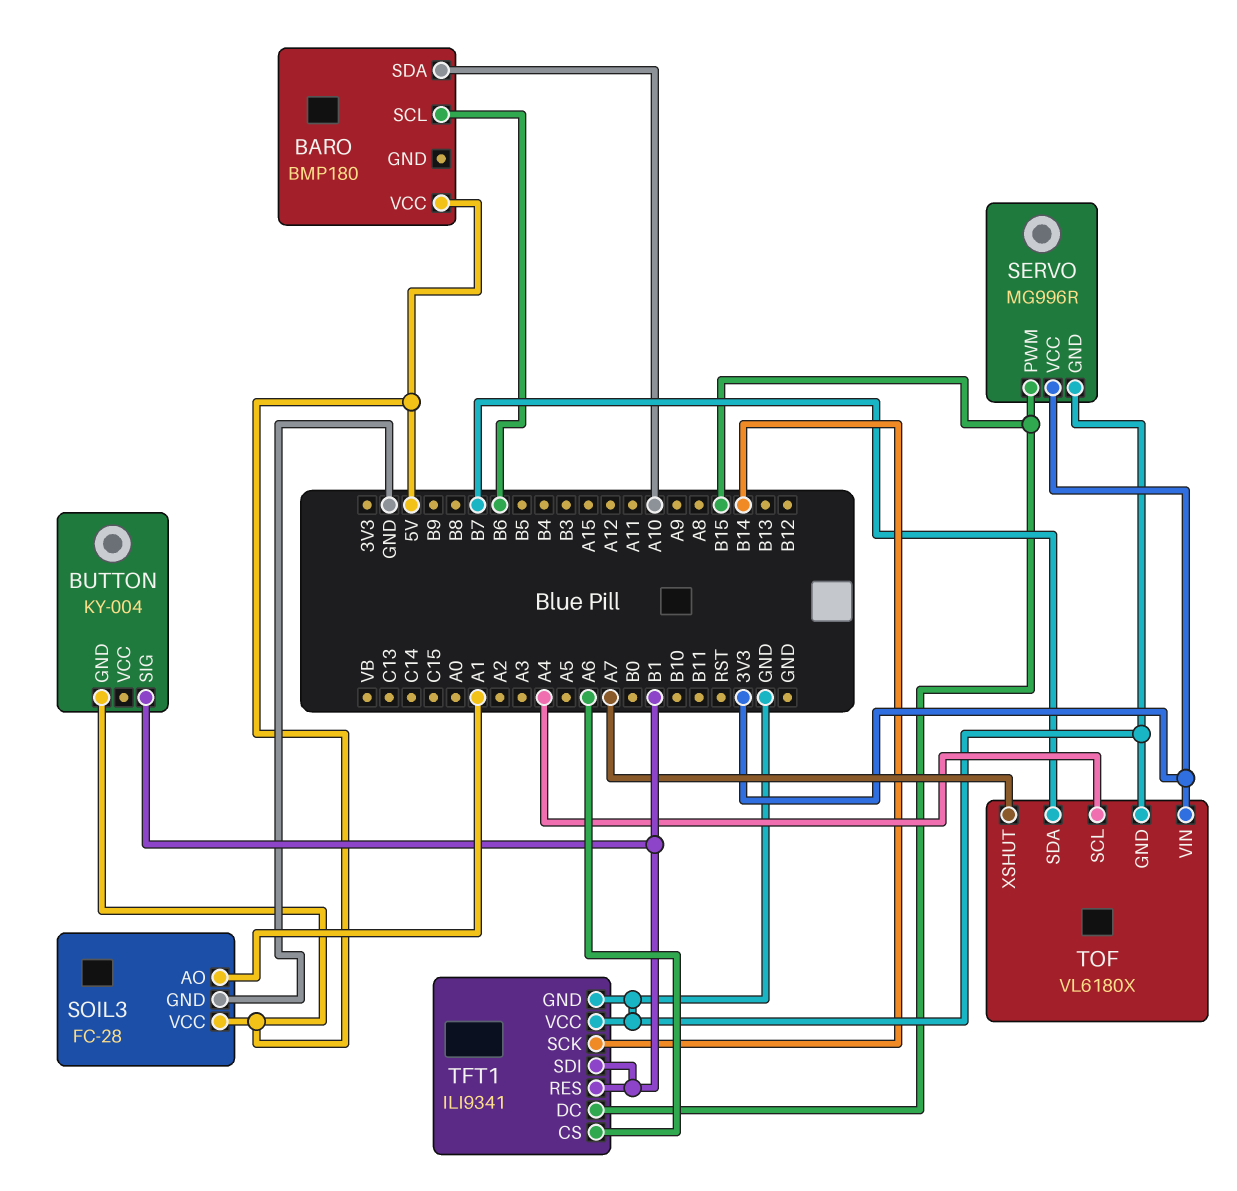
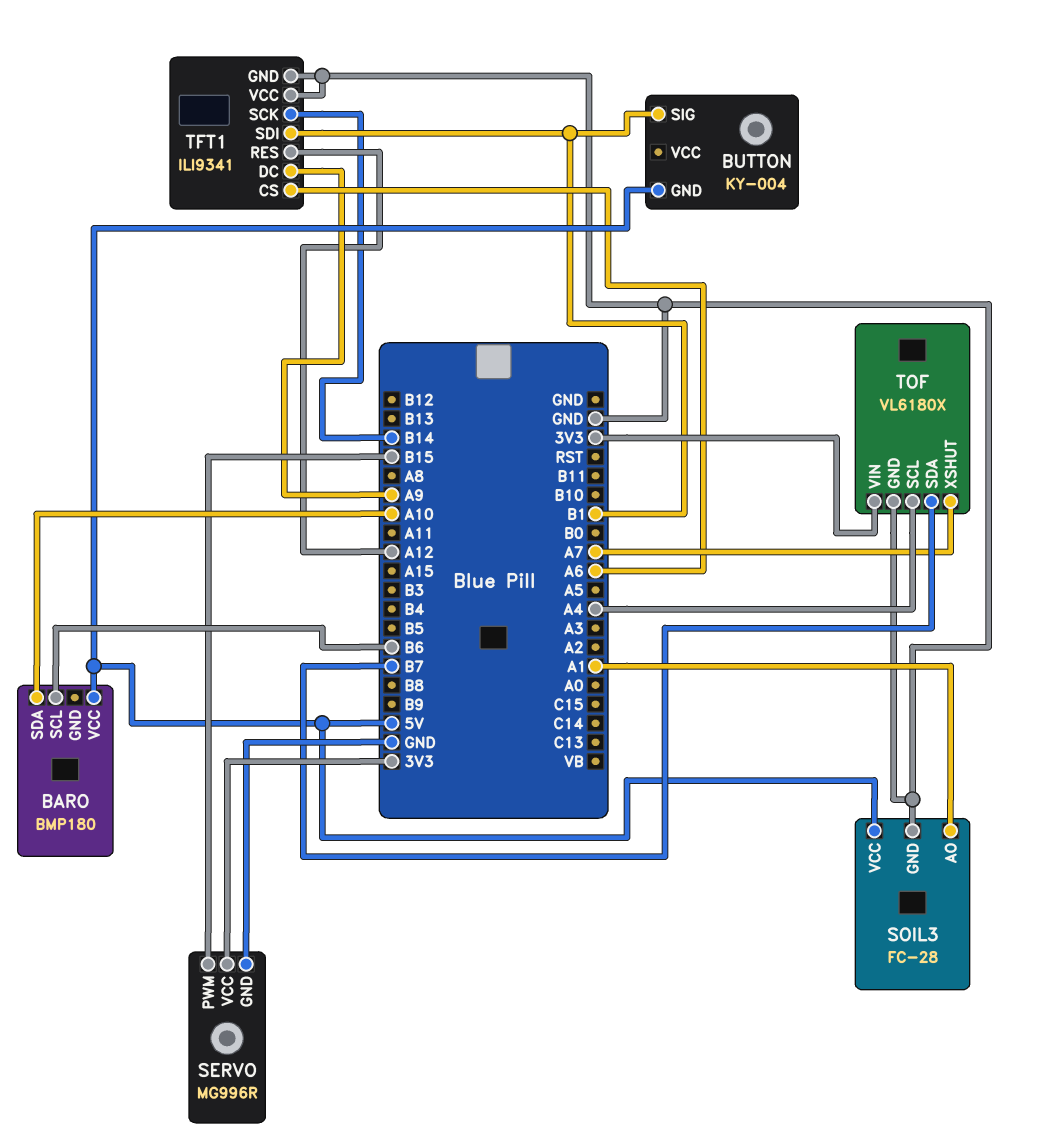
TFT1 pin DC: B15 -> A9
TFT1 pin RES: B1 -> A12

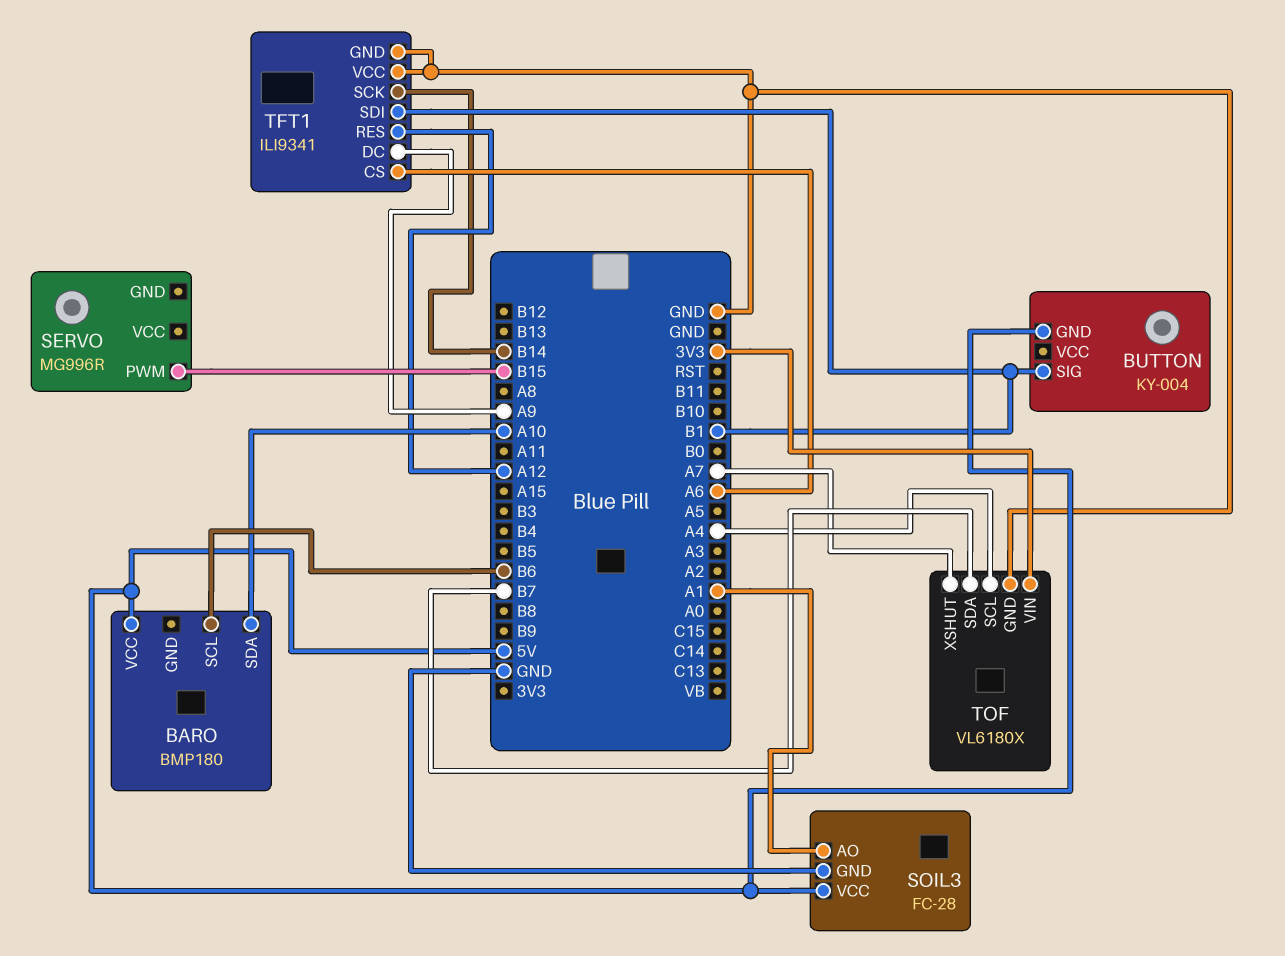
SERVO pin GND: GND -> none
SERVO pin VCC: 3V3 -> none

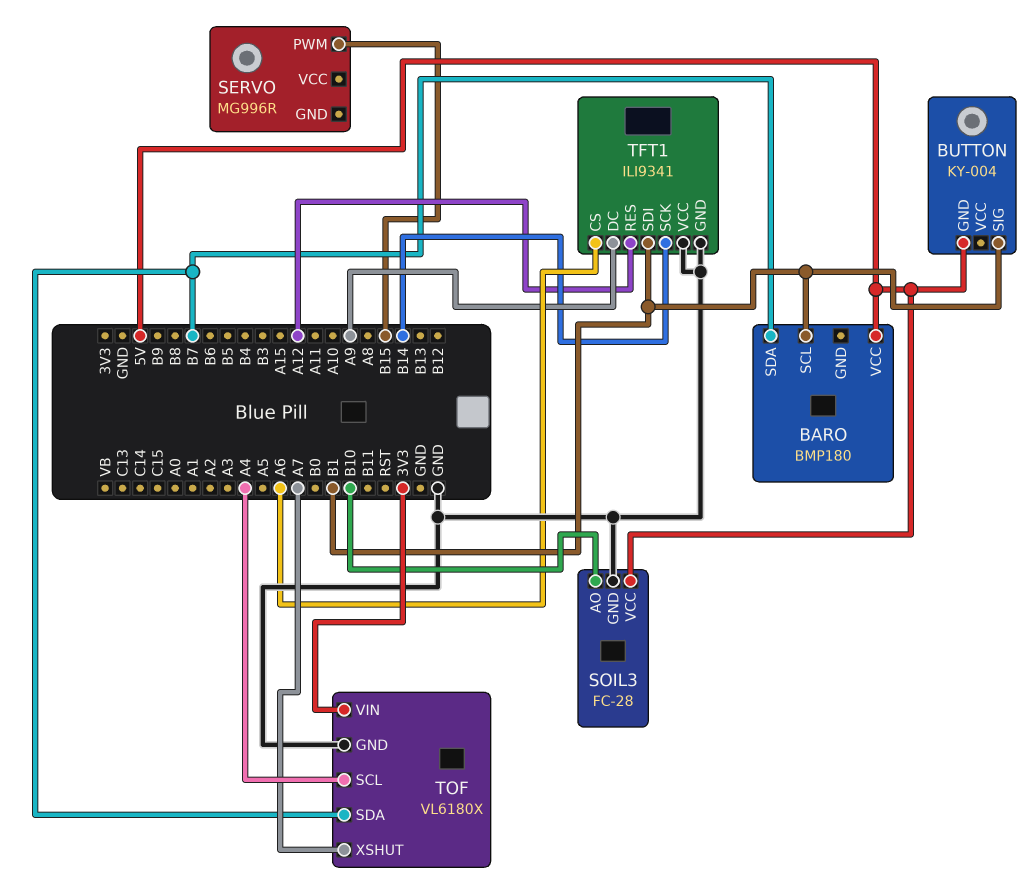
BARO pin SCL: B6 -> B1
BARO pin SDA: A10 -> B7
SOIL3 pin AO: A1 -> B10

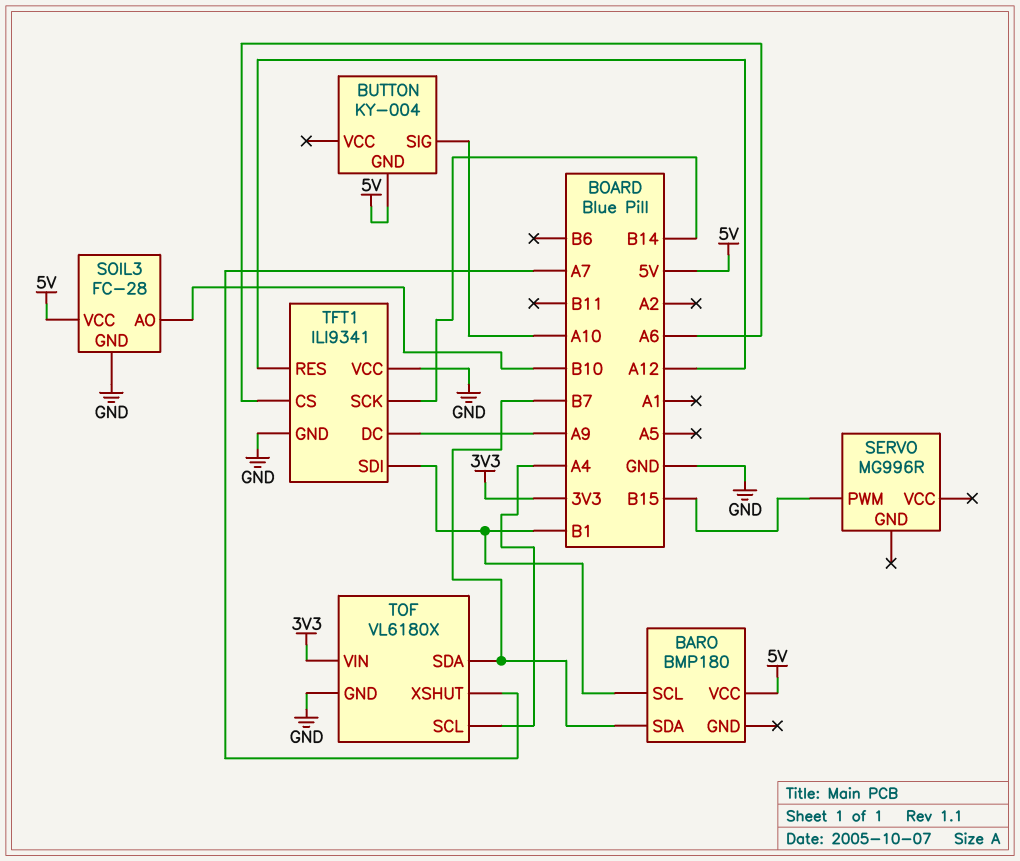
BUTTON pin SIG: B1 -> A10

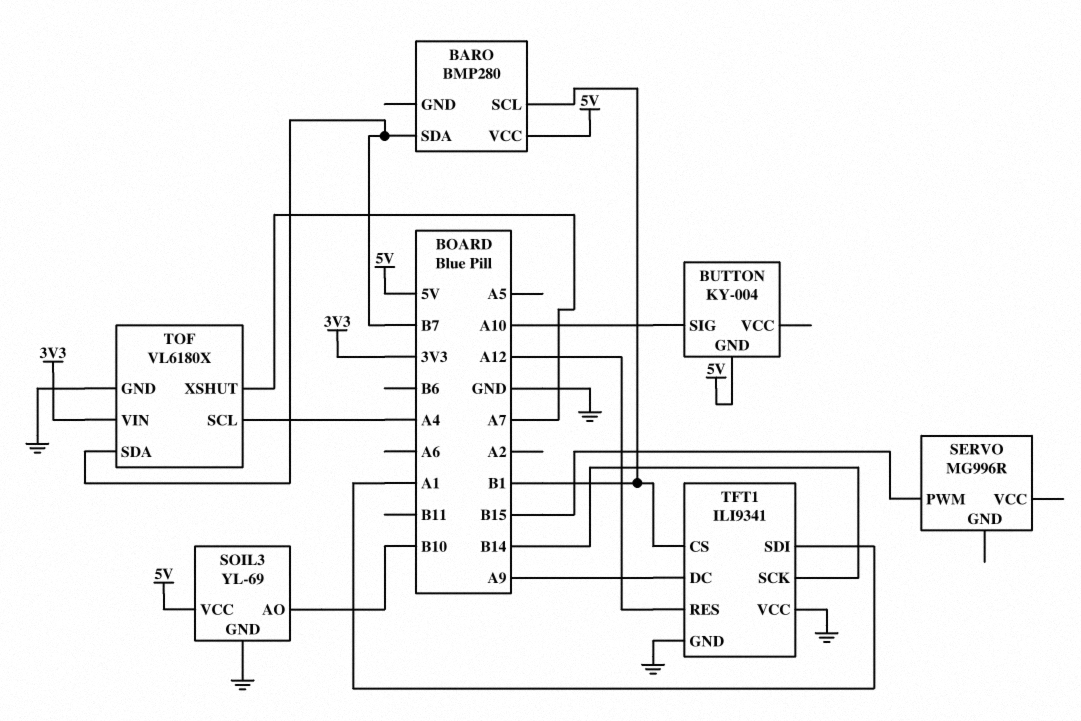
BARO: BMP180 -> BMP280
SOIL3: FC-28 -> YL-69
TFT1 pin CS: A6 -> B1
TFT1 pin SDI: B1 -> A1

